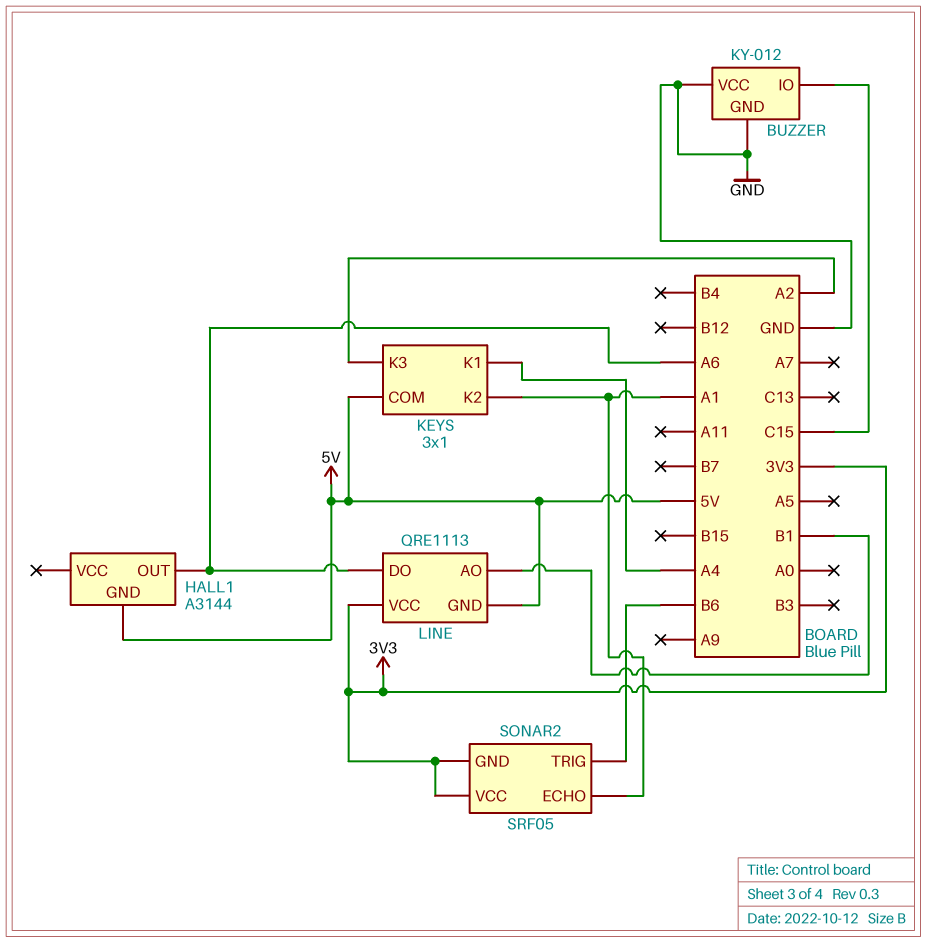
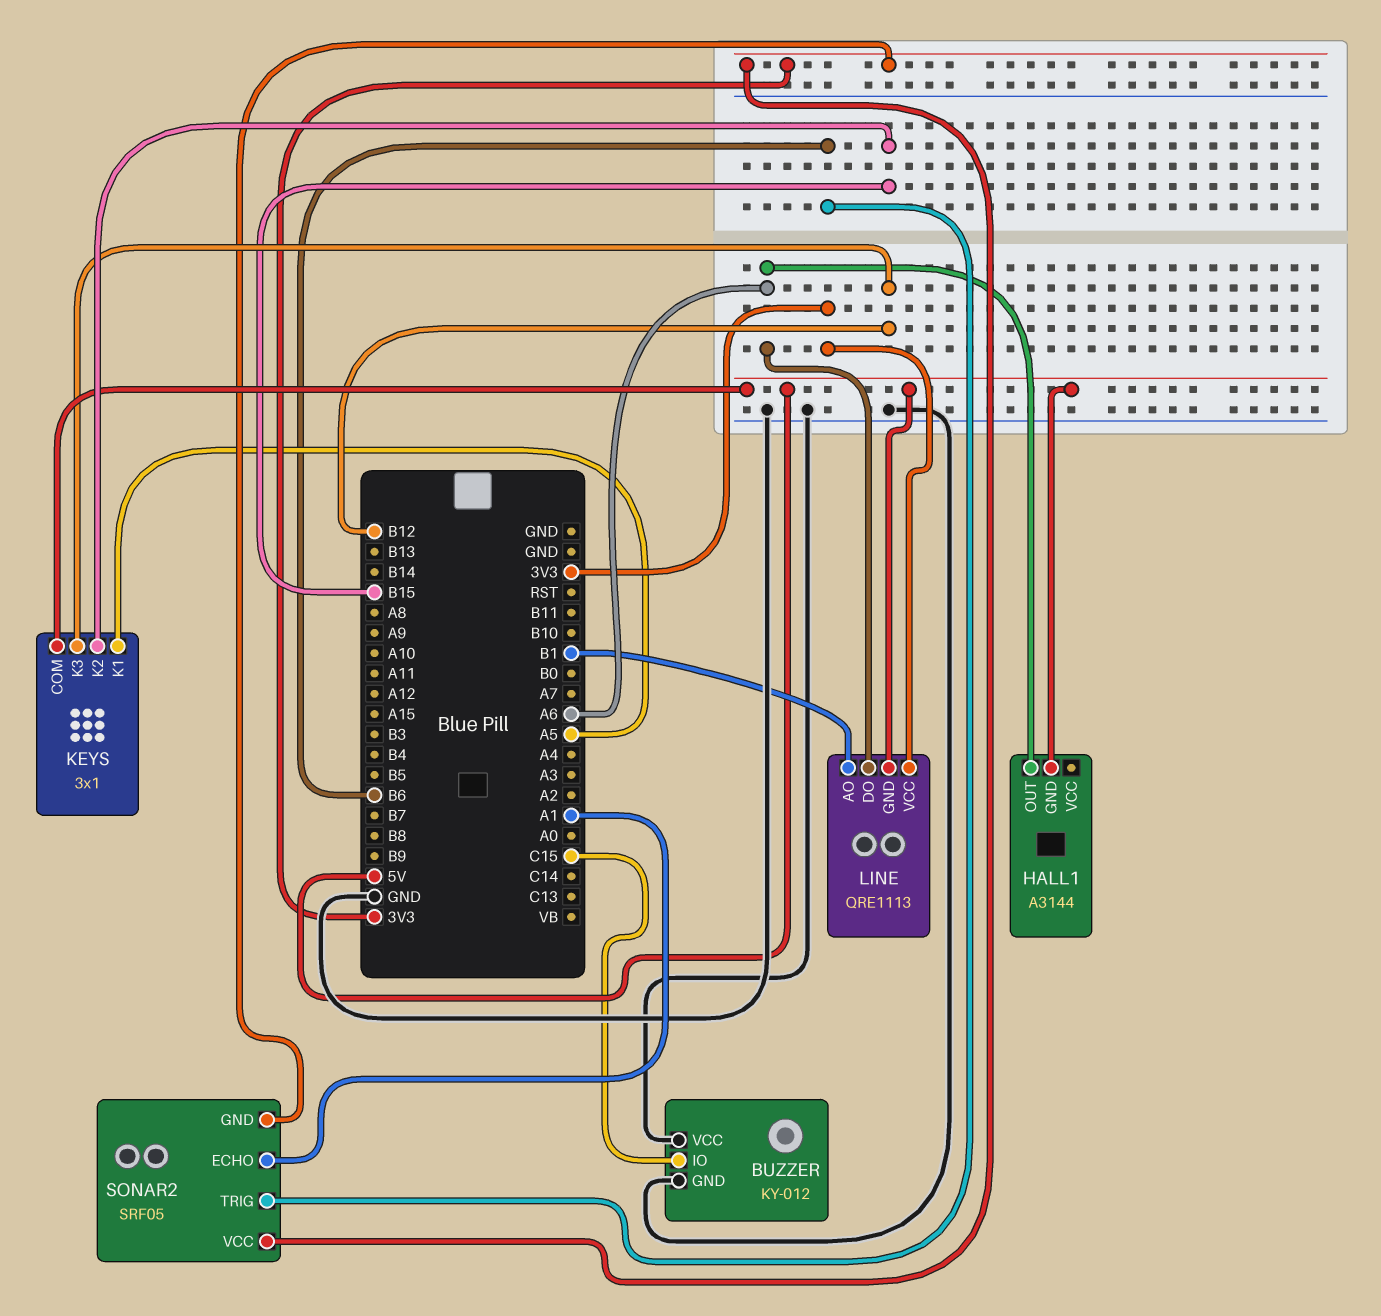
KEYS pin K1: A4 -> A5
KEYS pin K2: A1 -> B15
KEYS pin K3: A2 -> B12

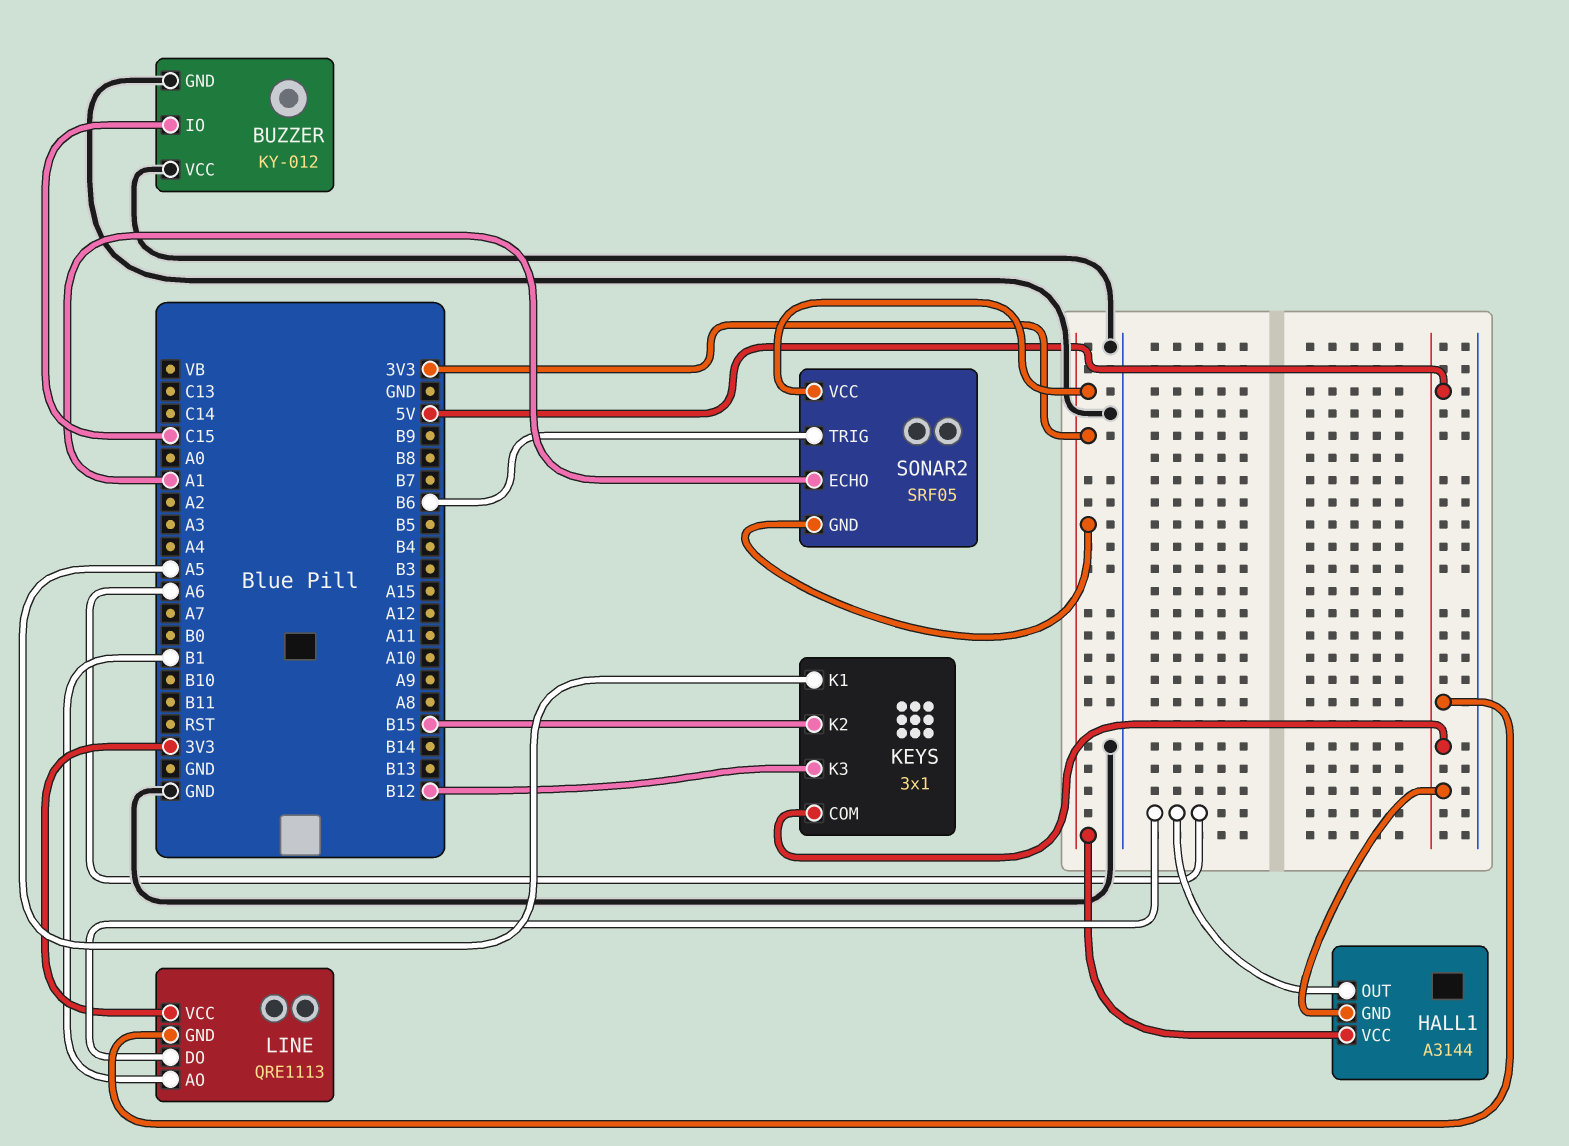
HALL1 pin VCC: none -> 3V3

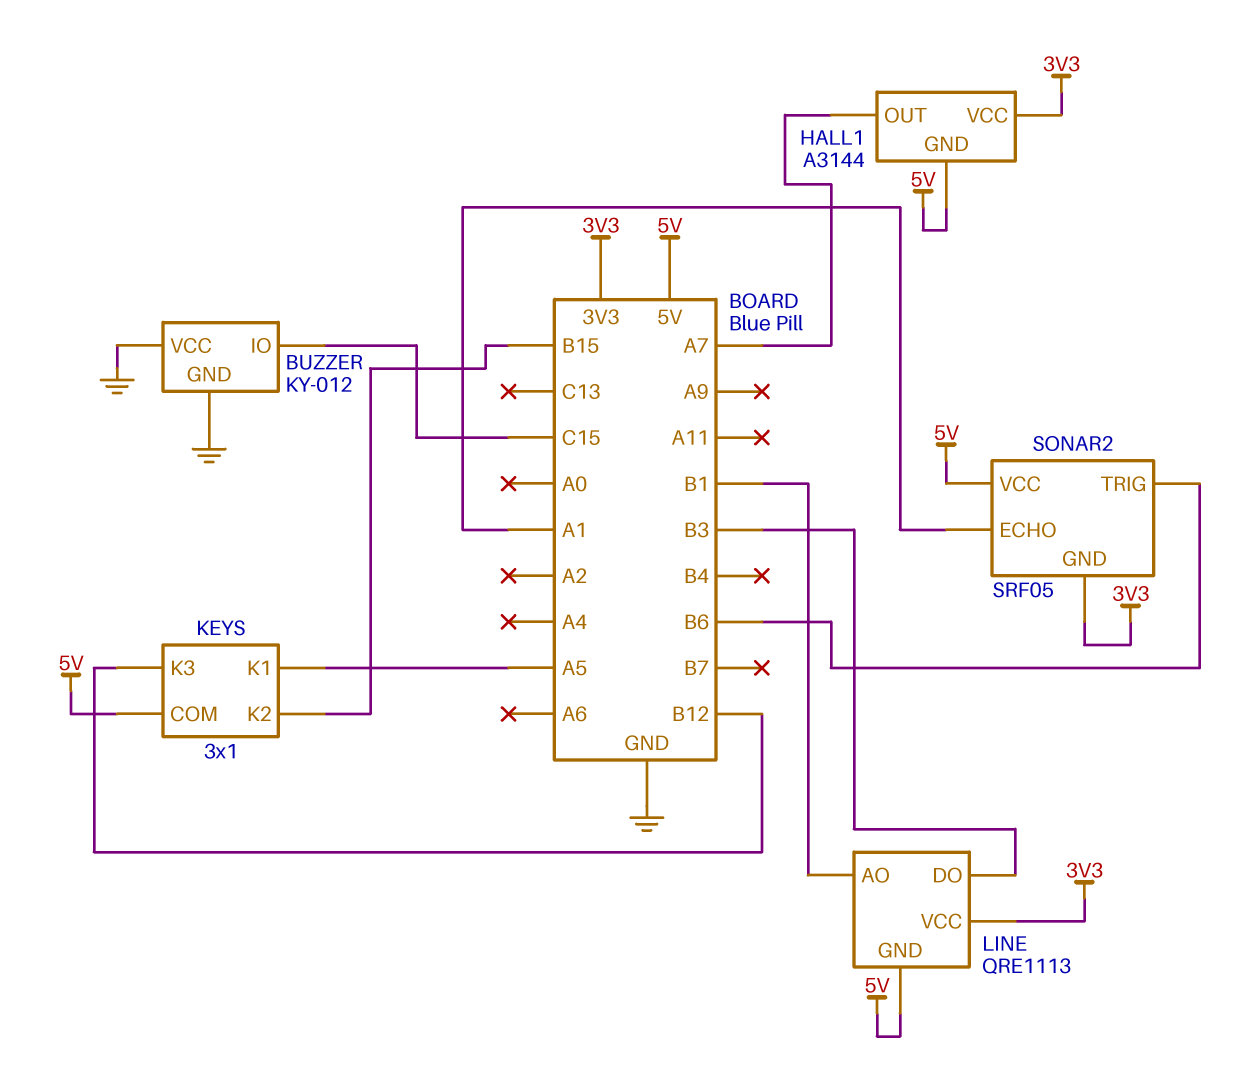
HALL1 pin OUT: A6 -> A7
LINE pin DO: A6 -> B3
SONAR2 pin VCC: 3V3 -> 5V

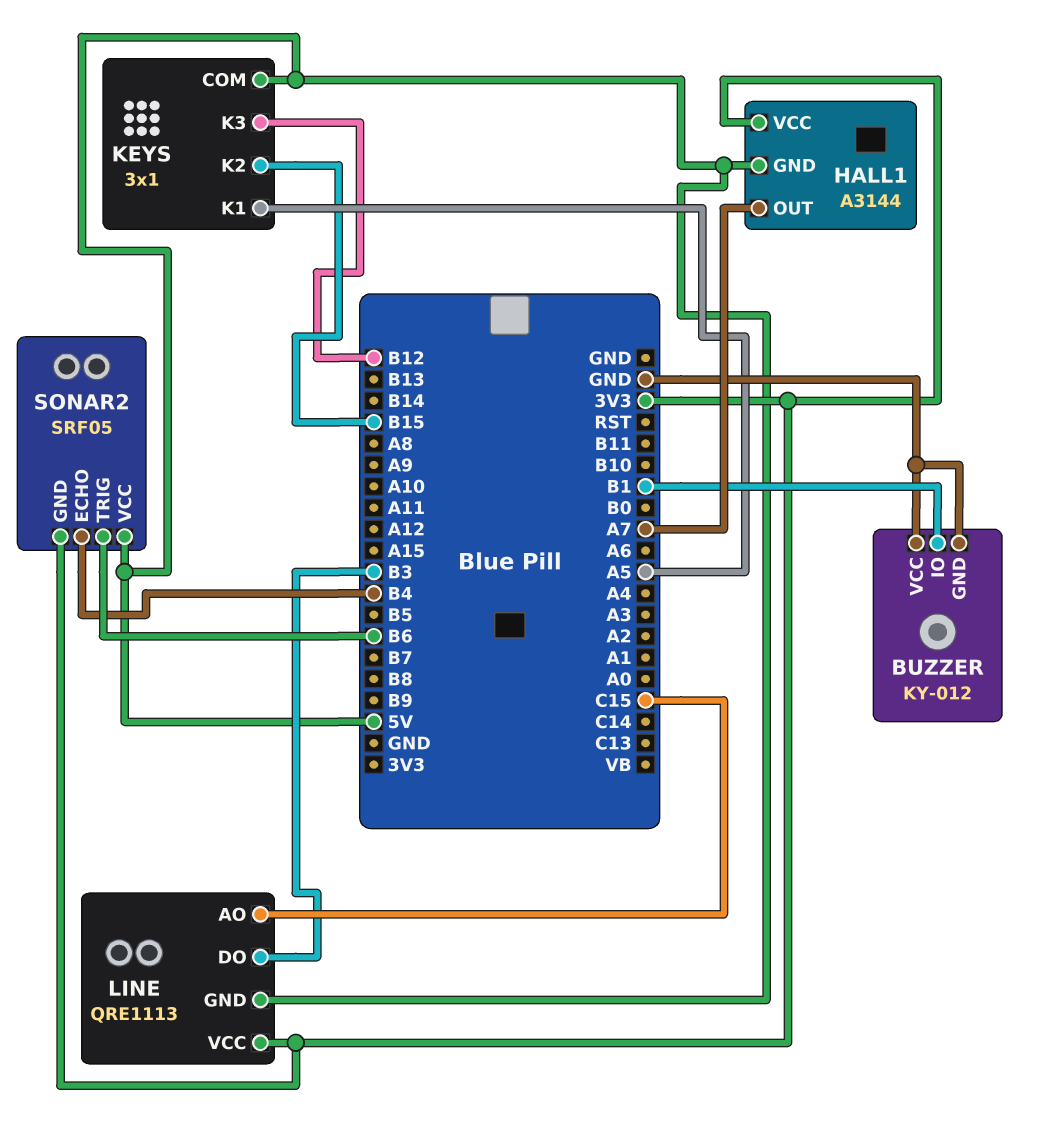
BUZZER pin IO: C15 -> B1
LINE pin AO: B1 -> C15
SONAR2 pin ECHO: A1 -> B4

